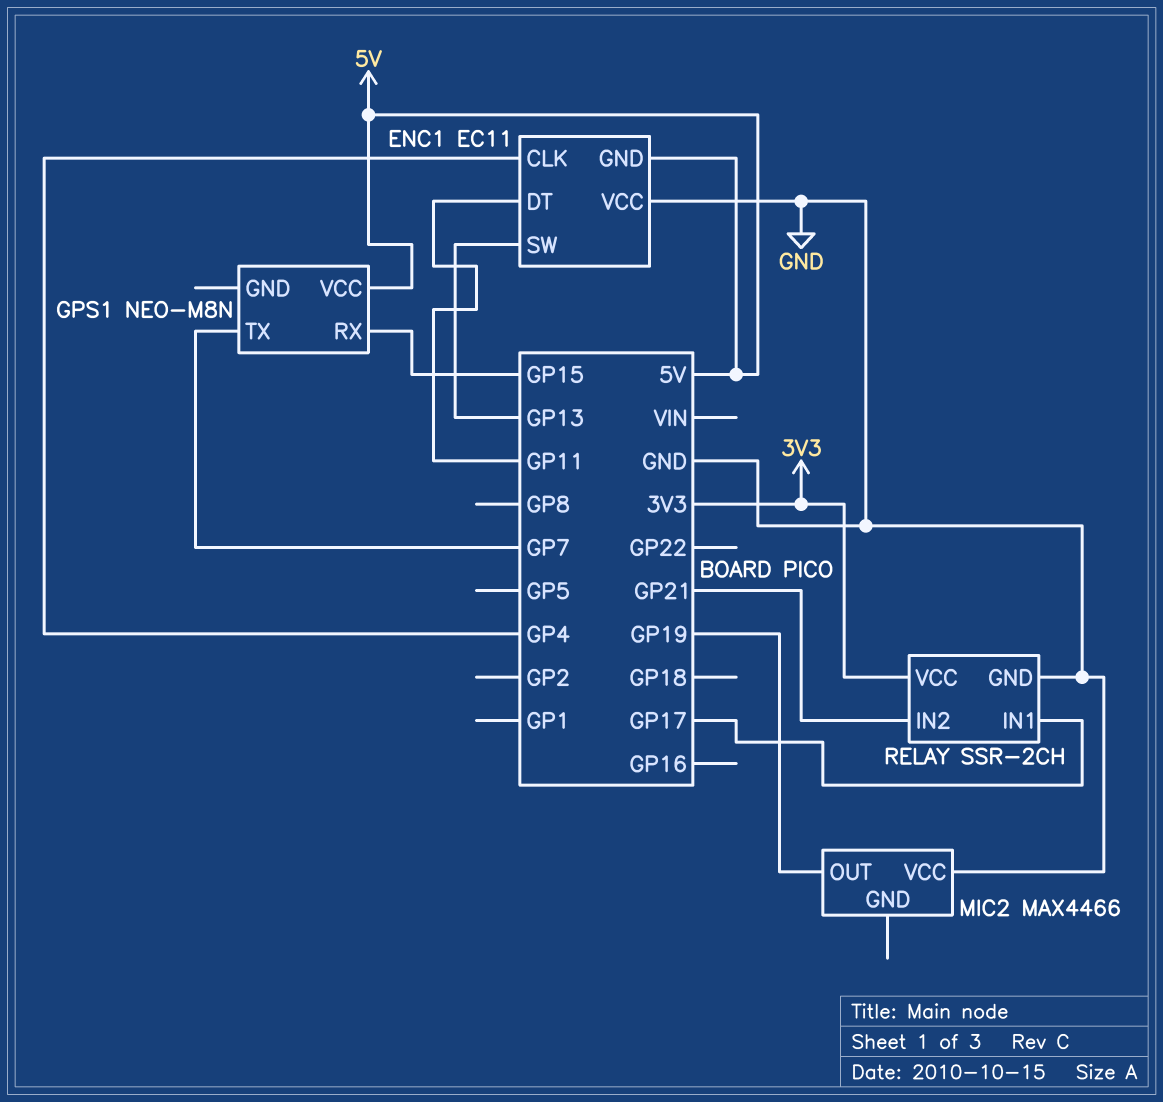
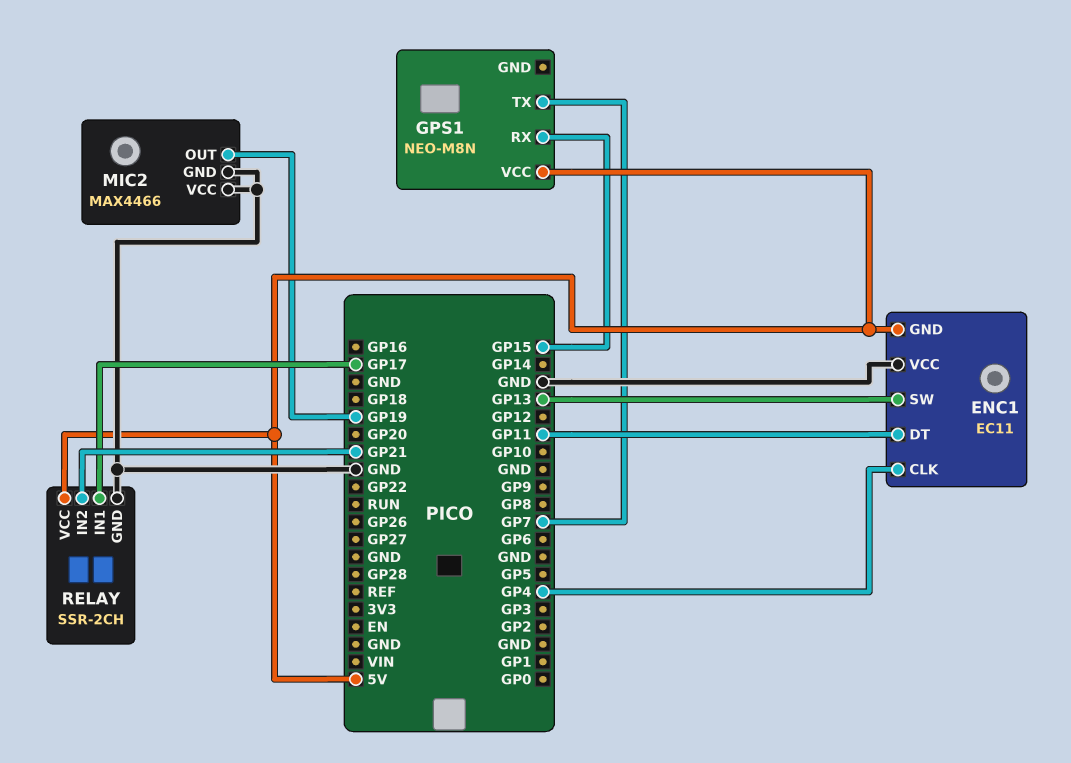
MIC2 pin GND: none -> GND
RELAY pin VCC: 3V3 -> 5V

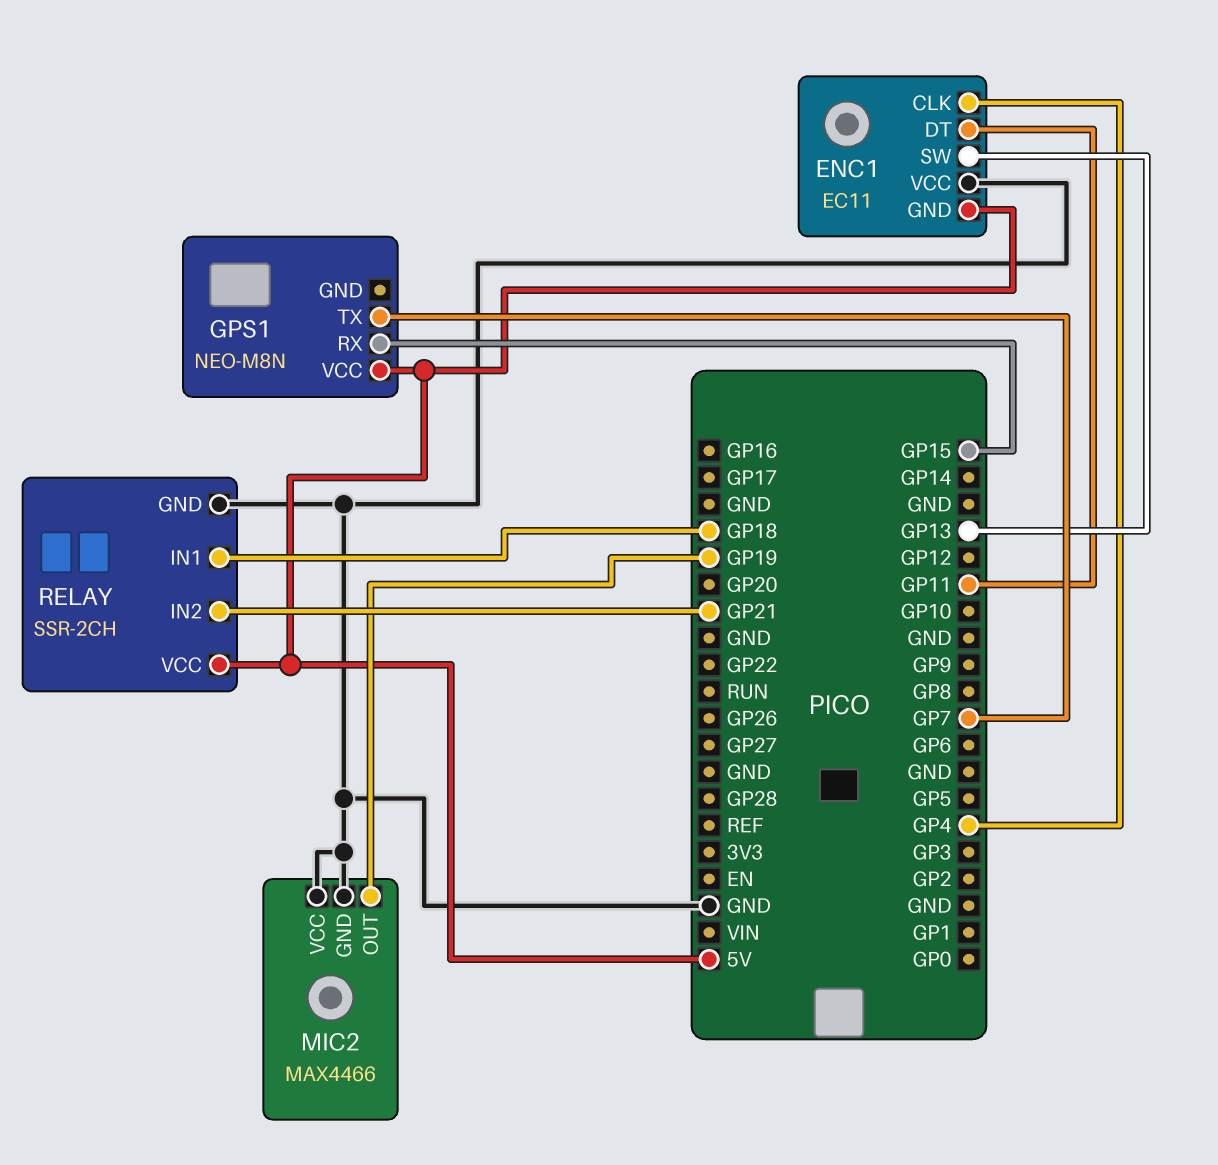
RELAY pin IN1: GP17 -> GP18

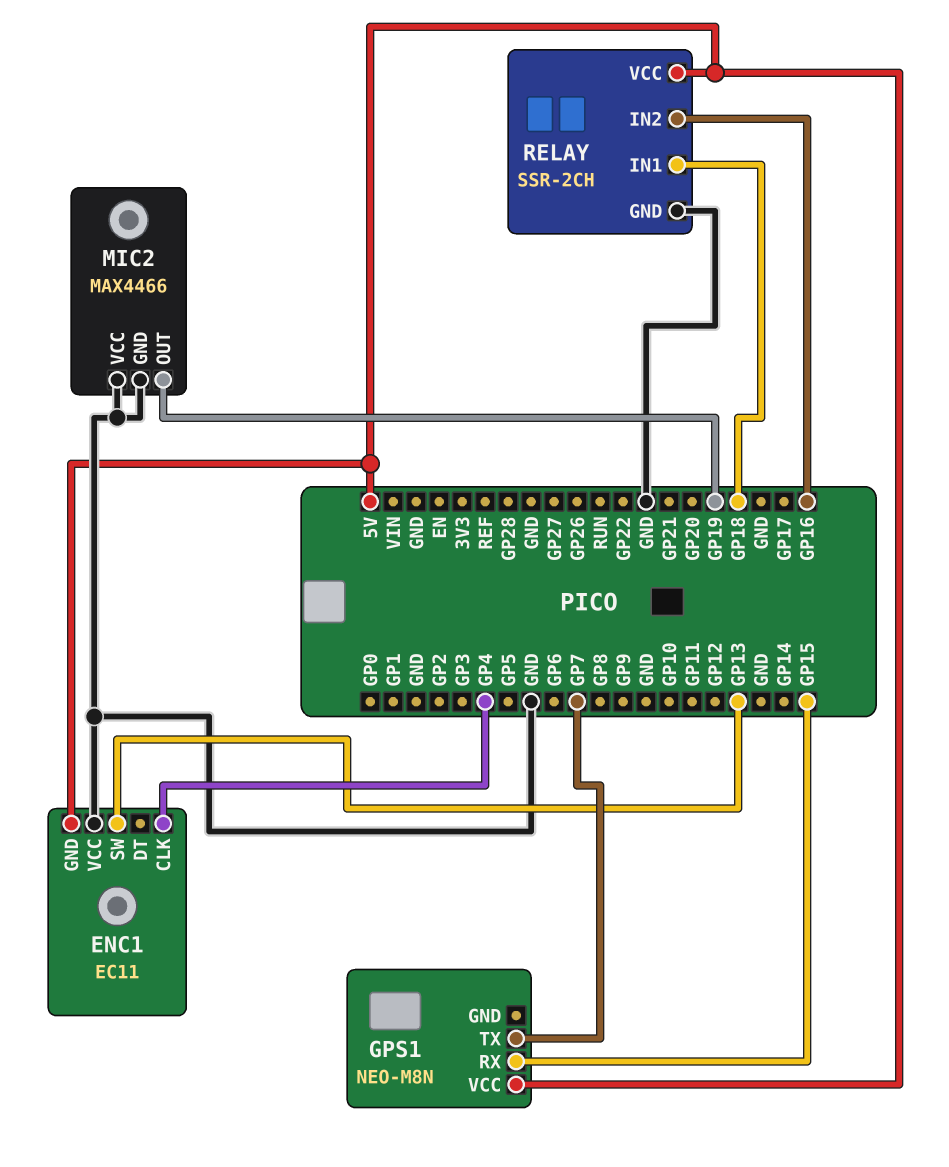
ENC1 pin DT: GP11 -> none
RELAY pin IN2: GP21 -> GP16

